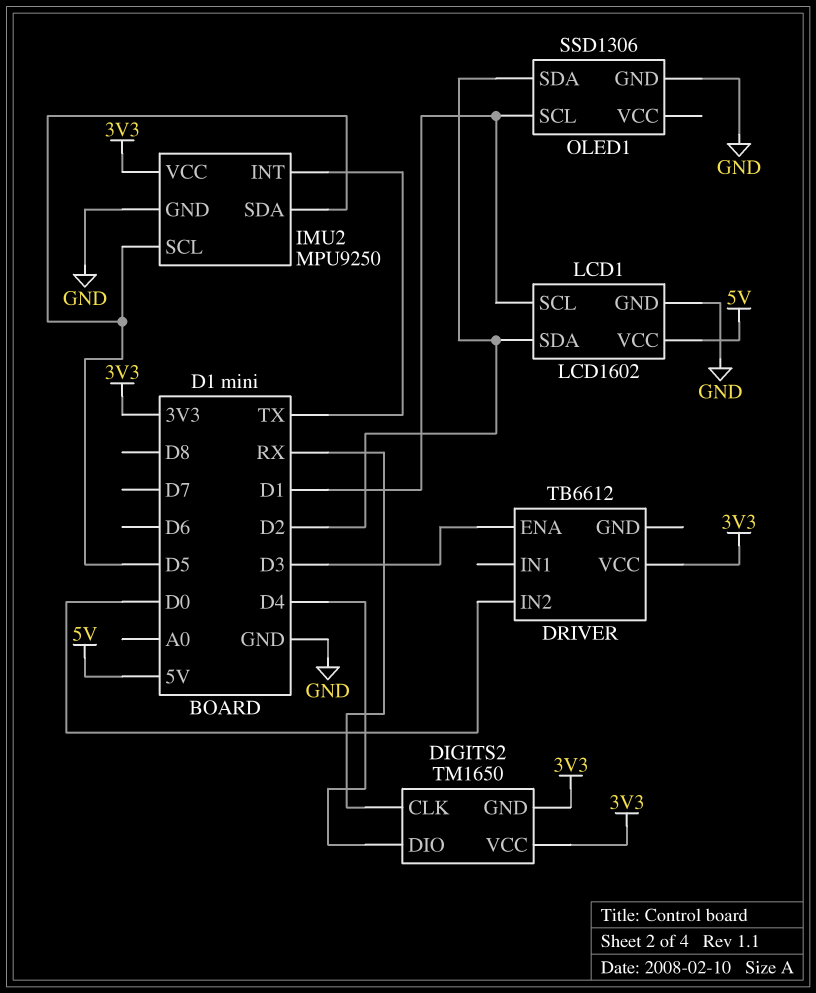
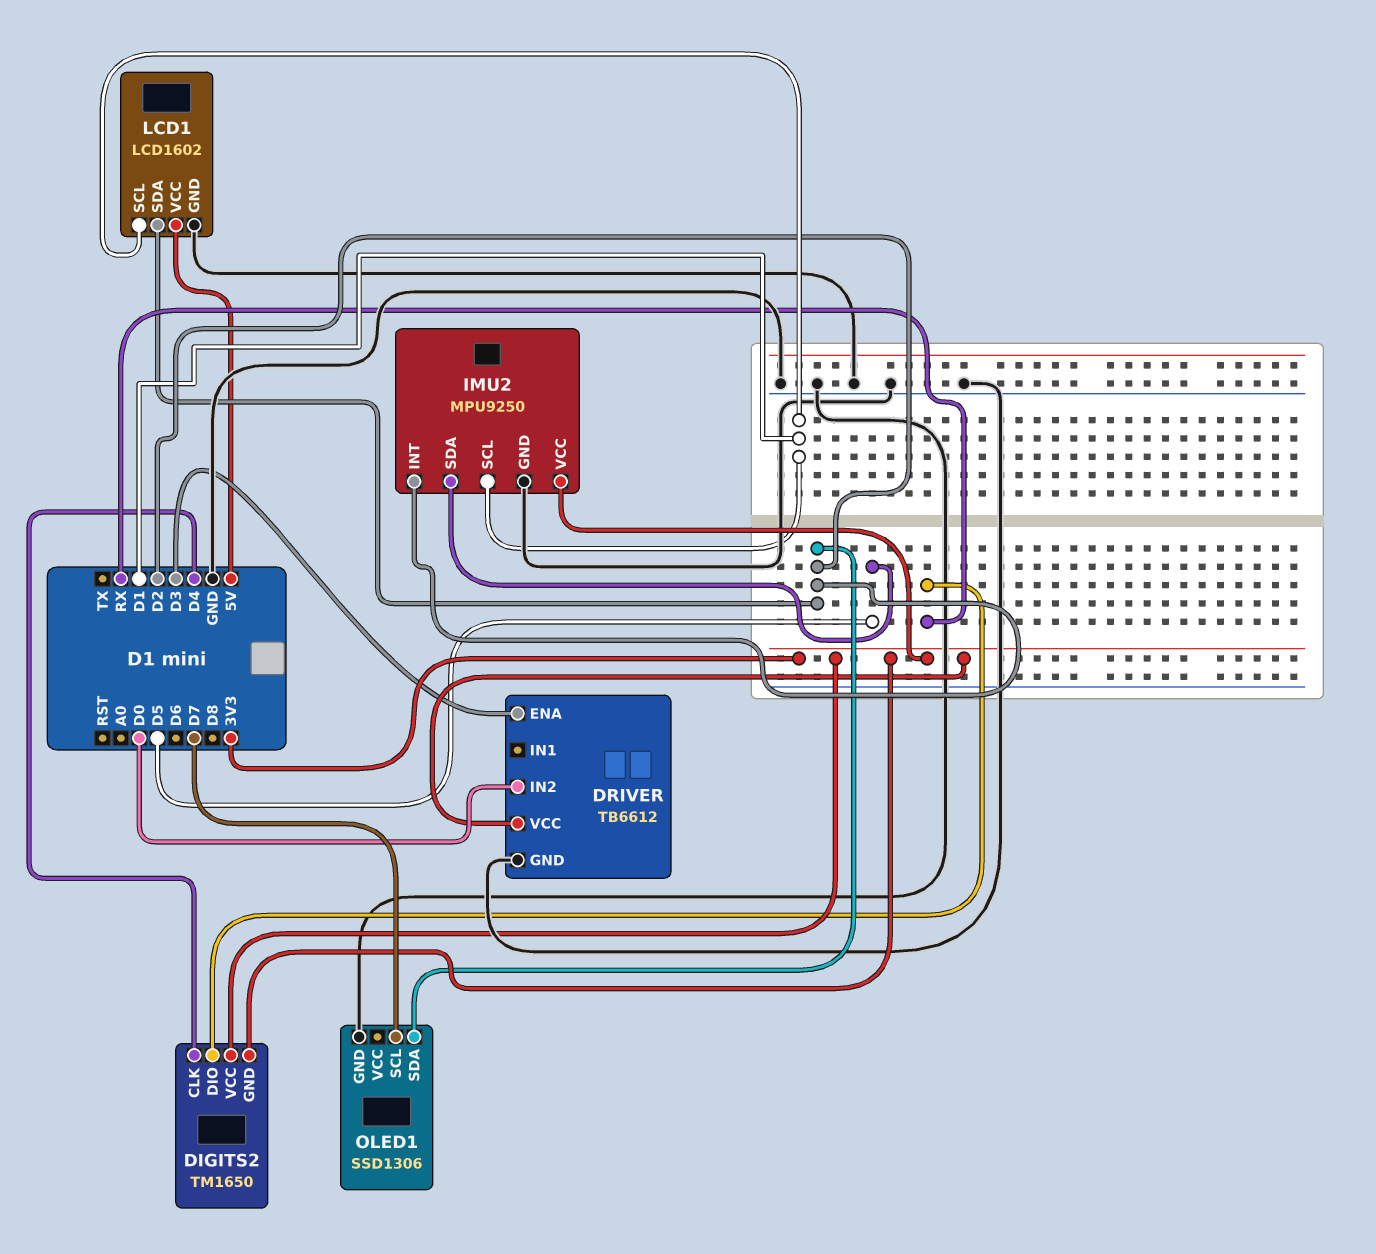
DIGITS2 pin CLK: RX -> D4
DIGITS2 pin DIO: D4 -> RX
DRIVER pin GND: none -> GND
IMU2 pin INT: TX -> D2
IMU2 pin SCL: D5 -> D1
OLED1 pin SCL: D1 -> D7

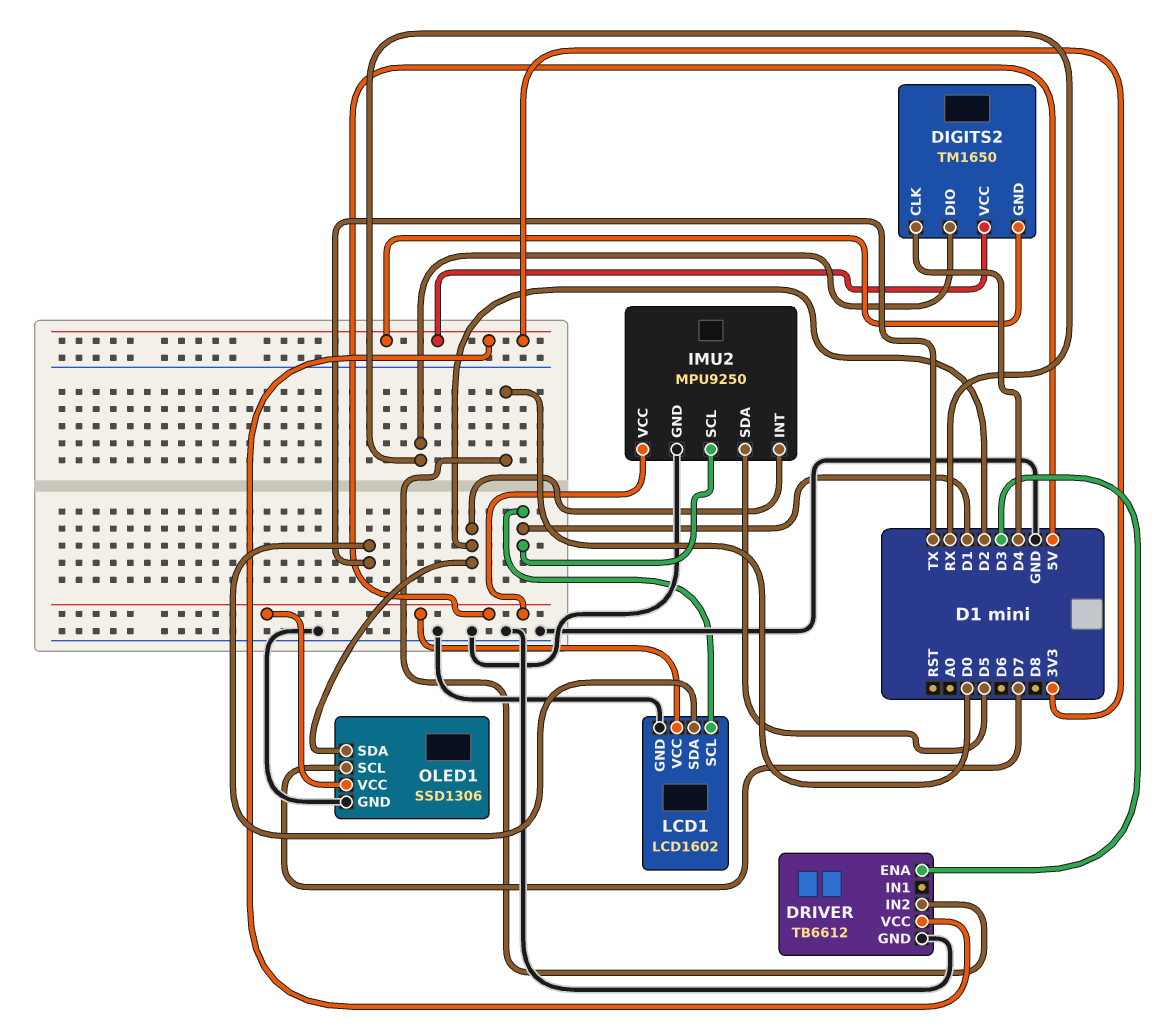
IMU2 pin VCC: 3V3 -> 5V
LCD1 pin SDA: D2 -> TX
OLED1 pin VCC: none -> 5V

